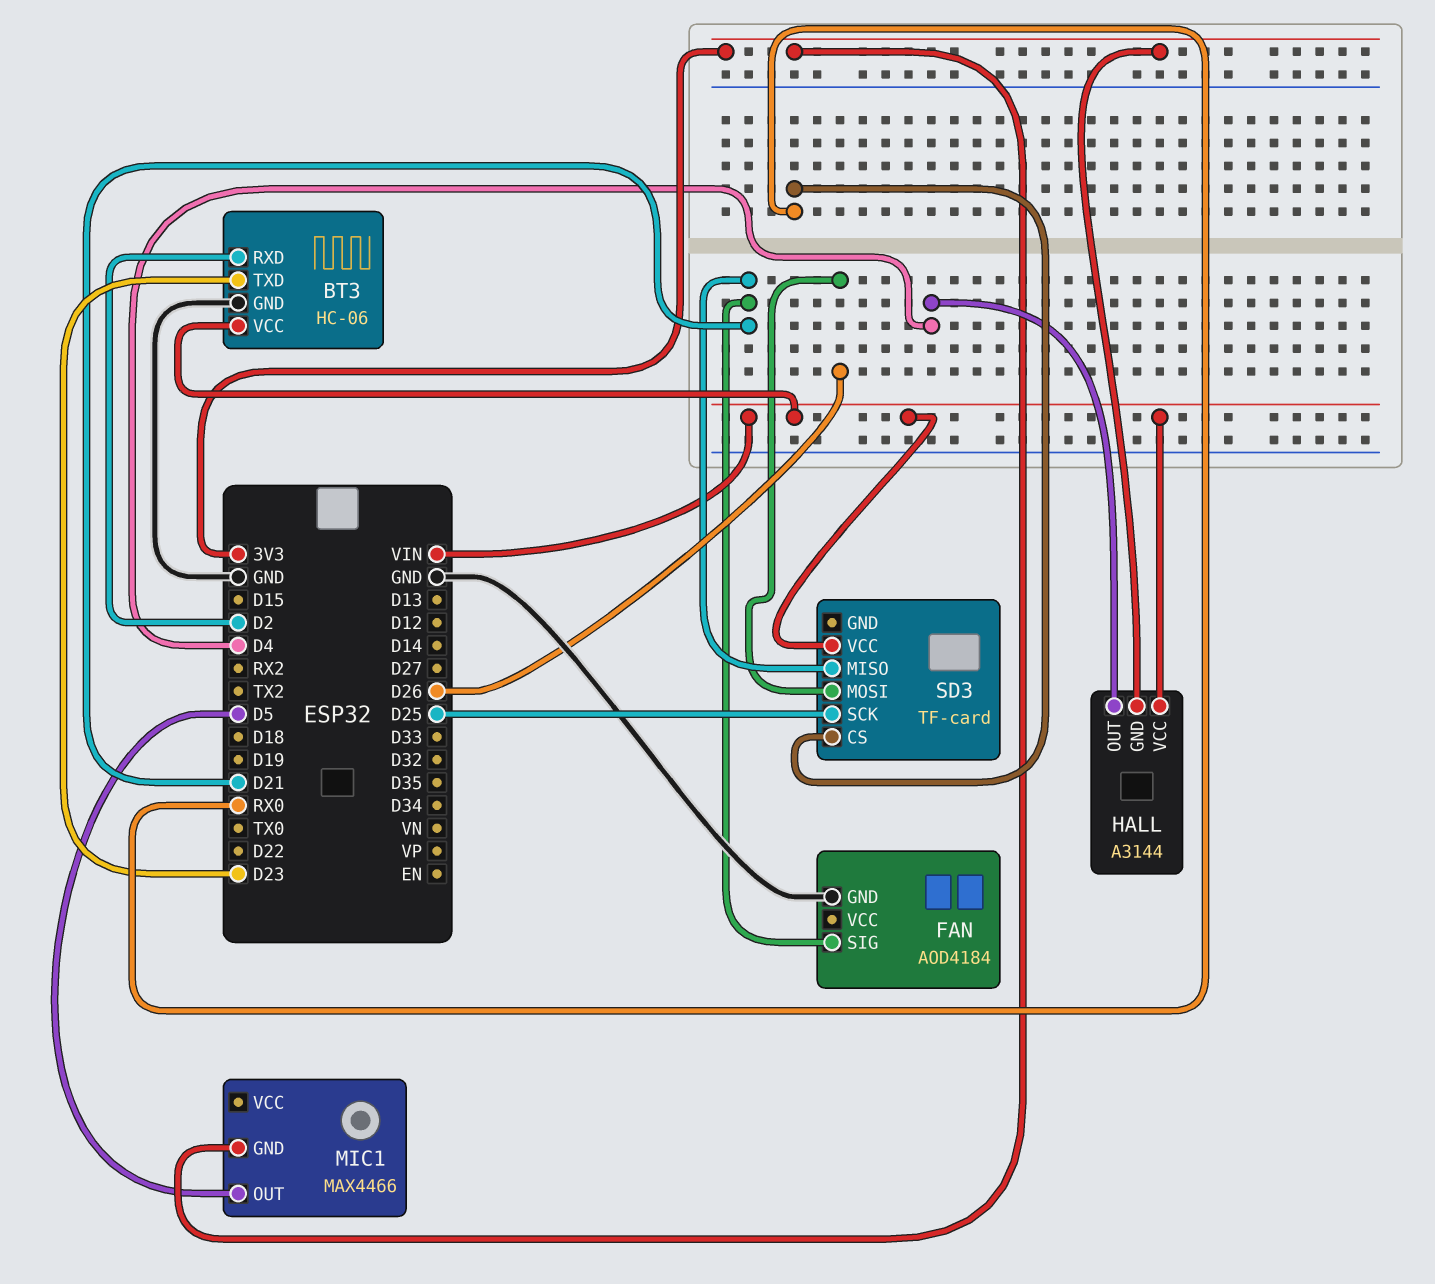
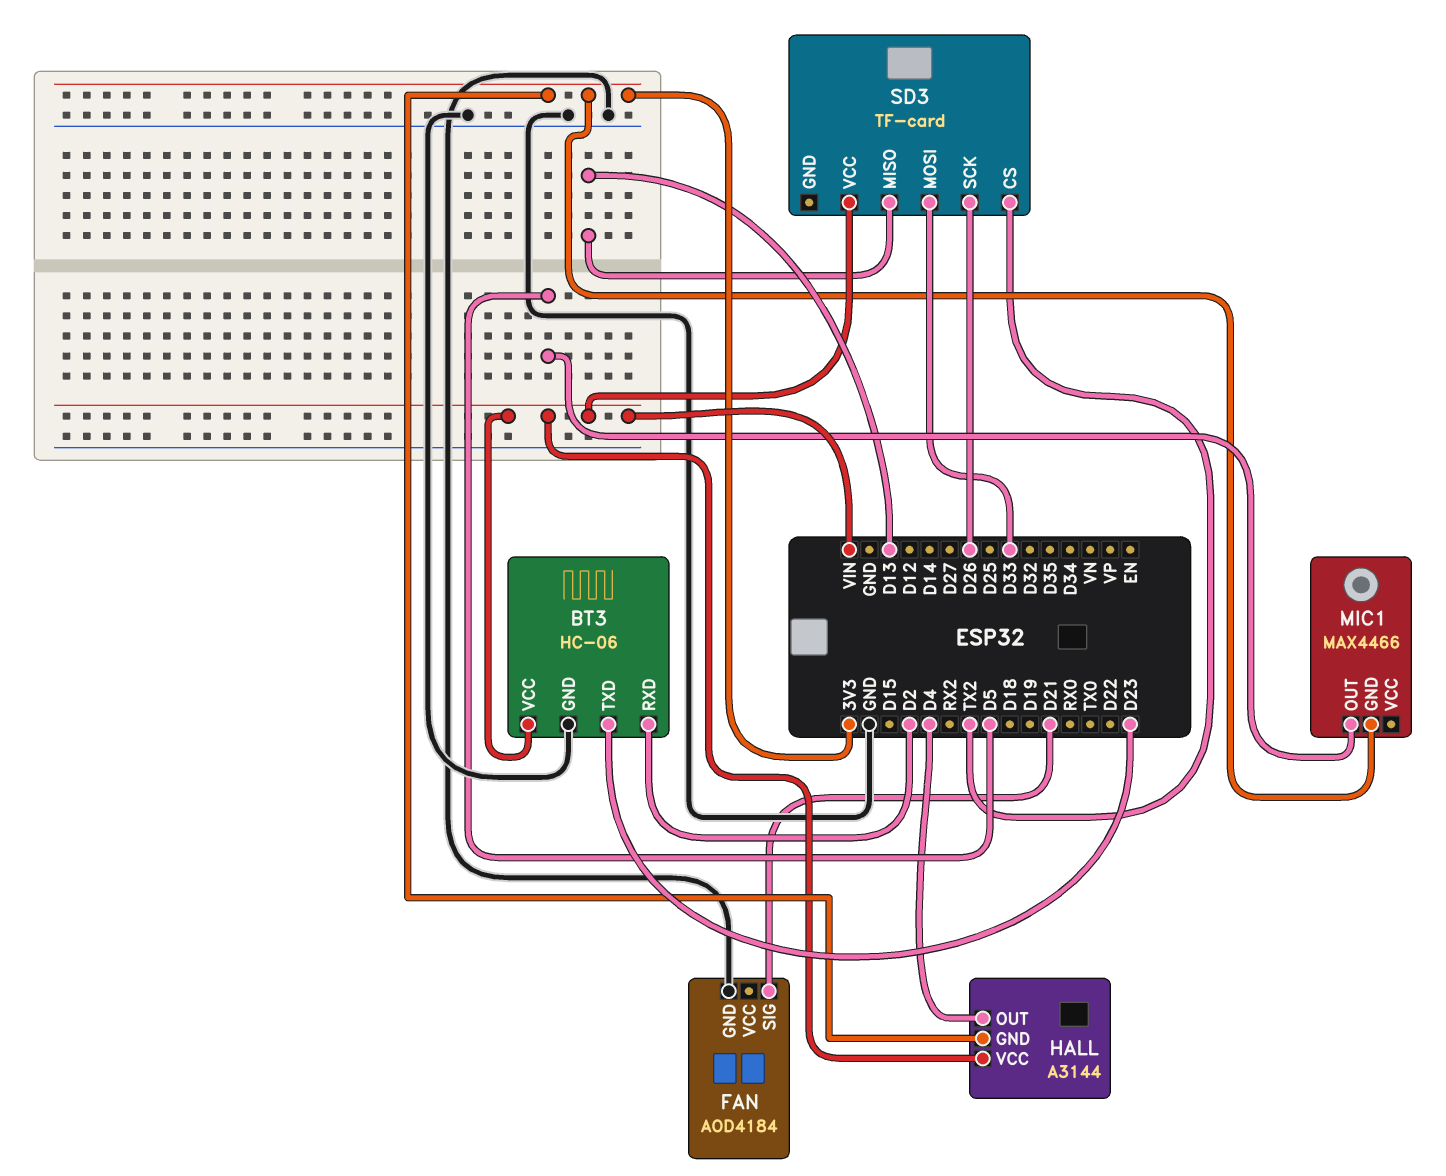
SD3 pin CS: RX0 -> TX2
SD3 pin MISO: D21 -> D13
SD3 pin MOSI: D26 -> D33
SD3 pin SCK: D25 -> D26

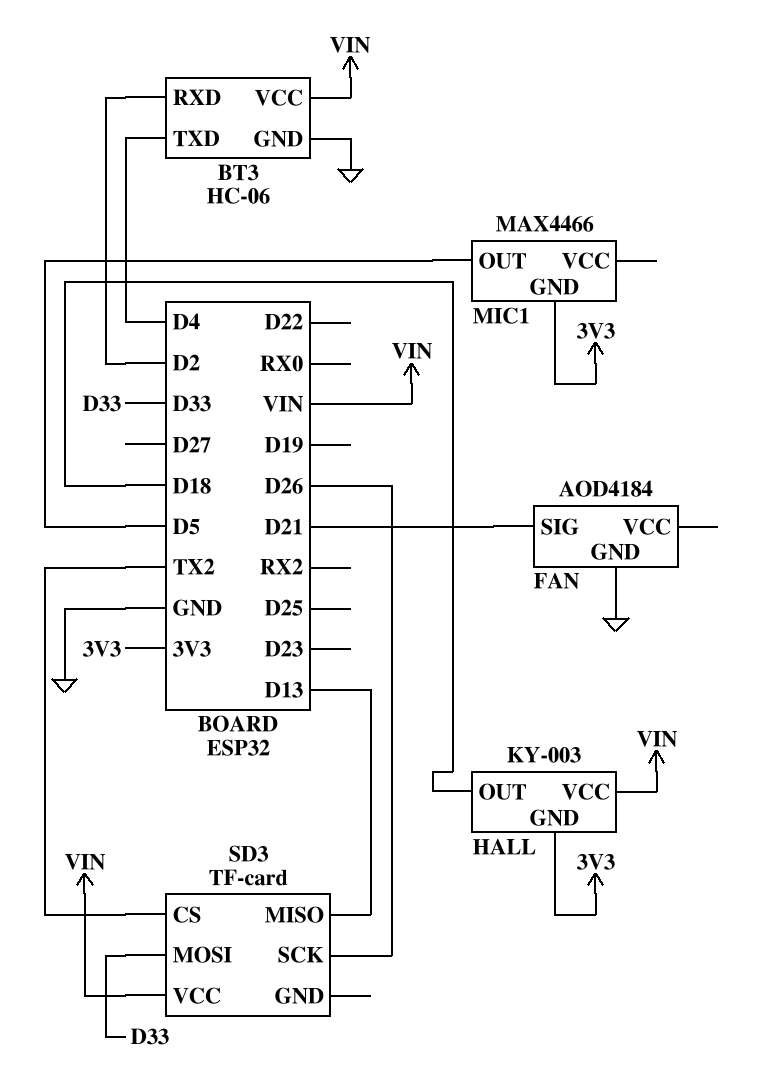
BT3 pin TXD: D23 -> D4
HALL: A3144 -> KY-003
HALL pin OUT: D4 -> D18

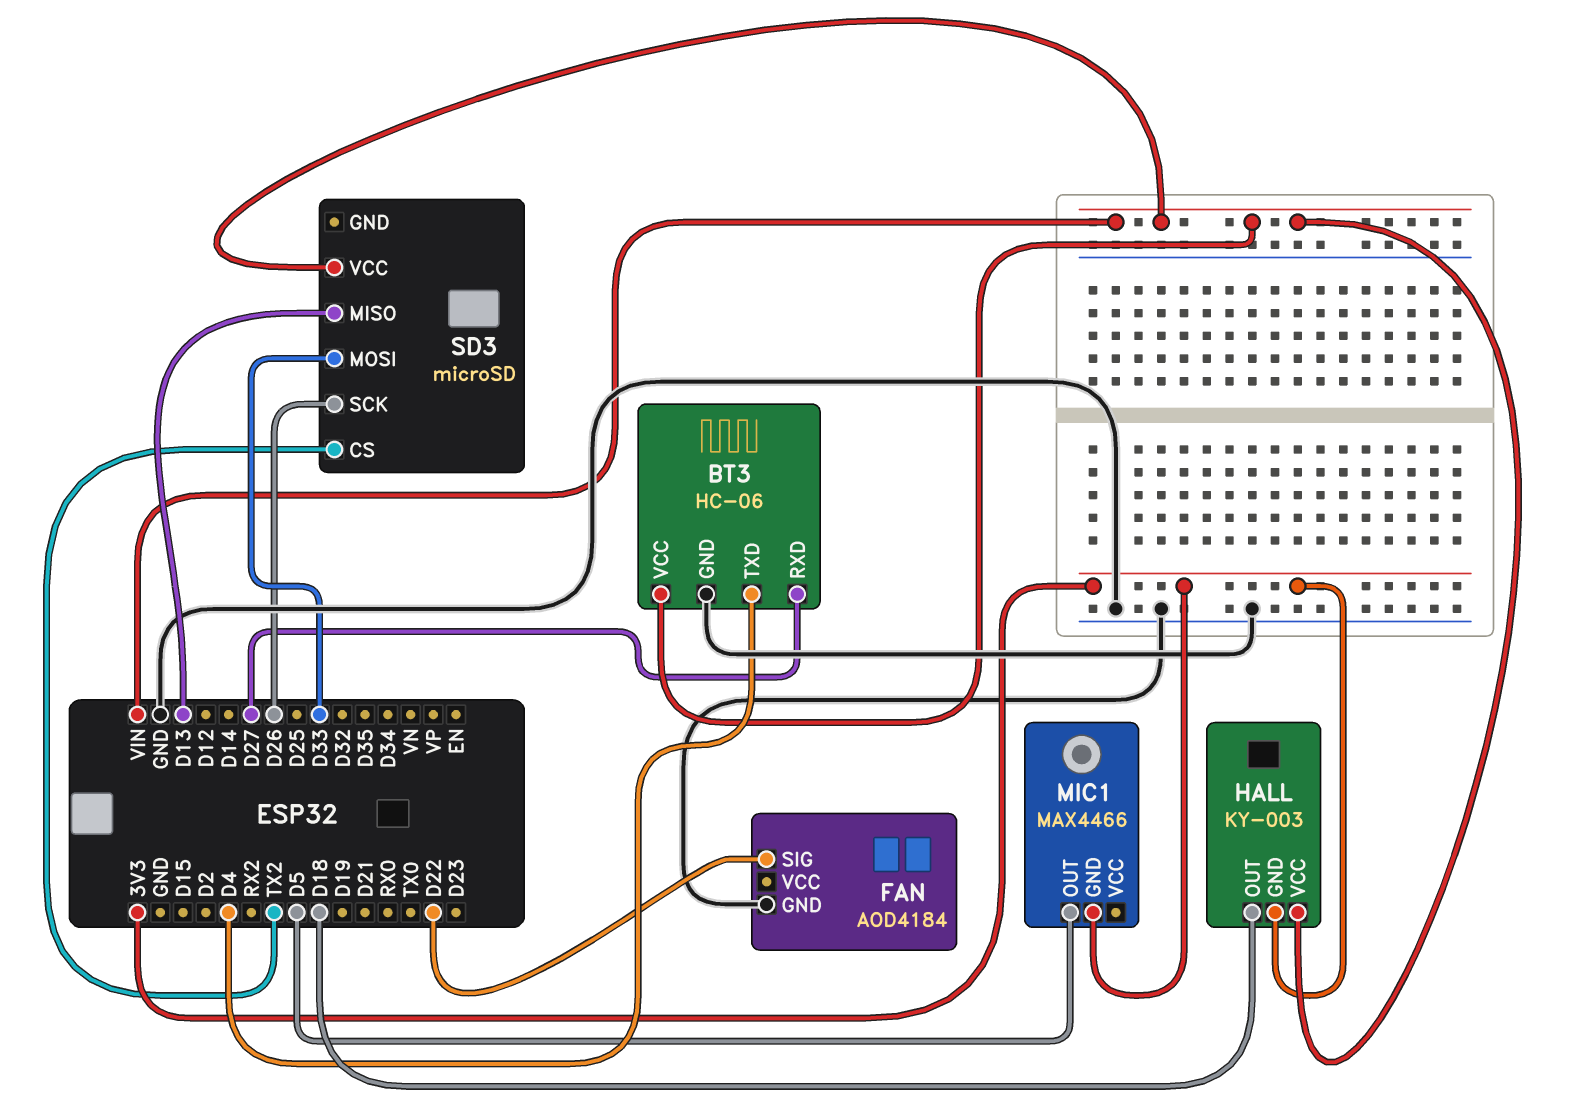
BT3 pin RXD: D2 -> D27
FAN pin SIG: D21 -> D22
SD3: TF-card -> microSD

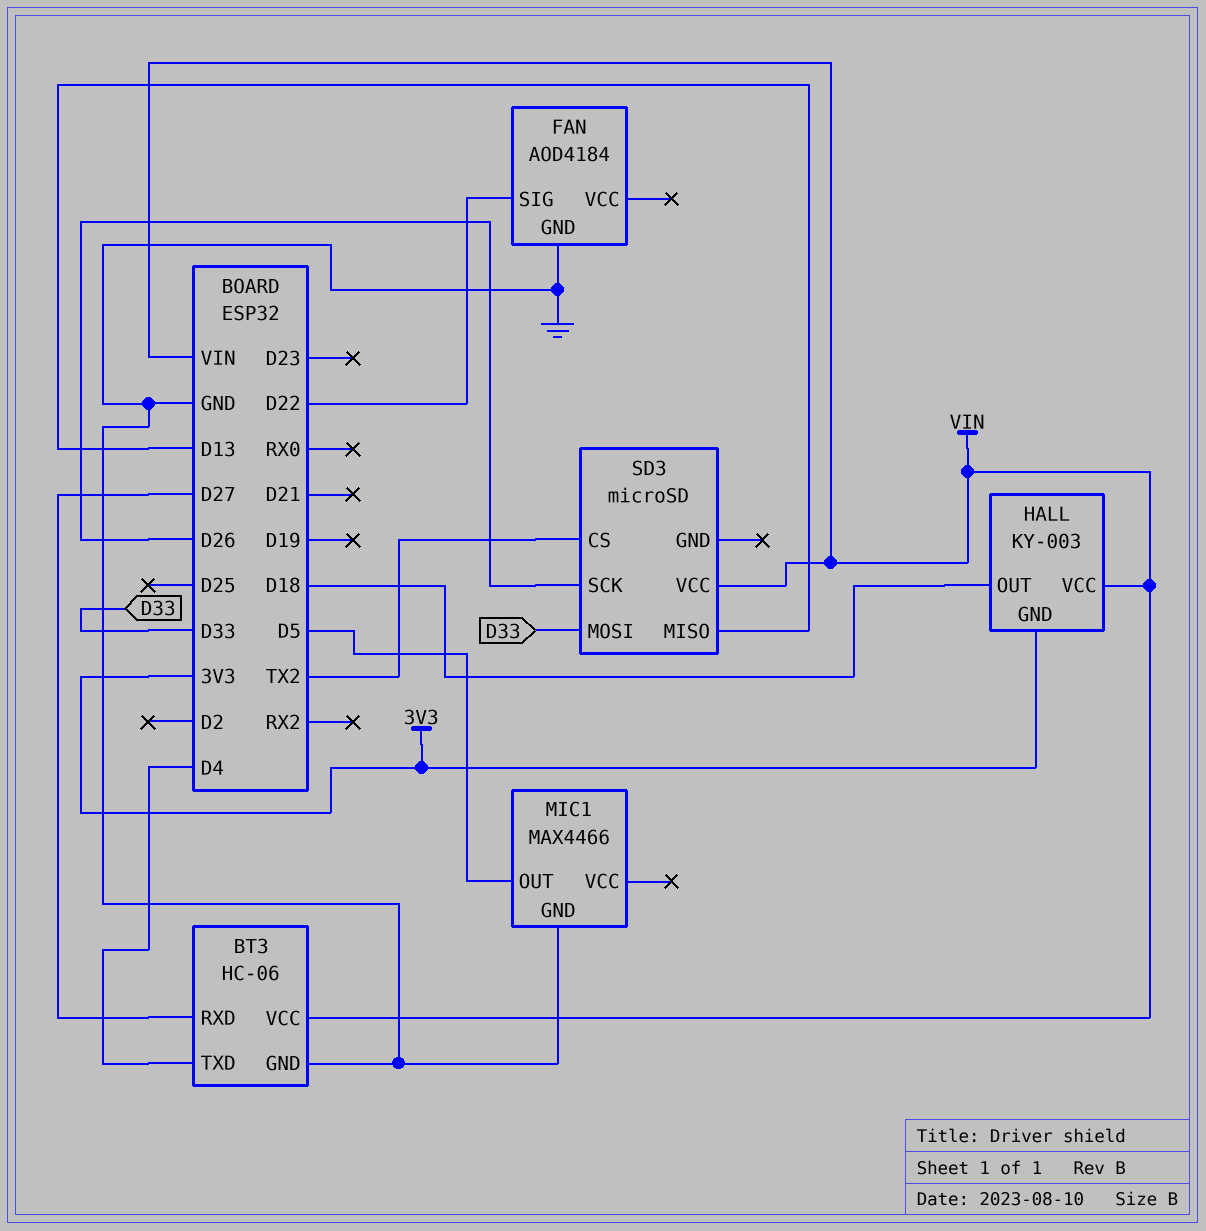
MIC1 pin GND: 3V3 -> GND

